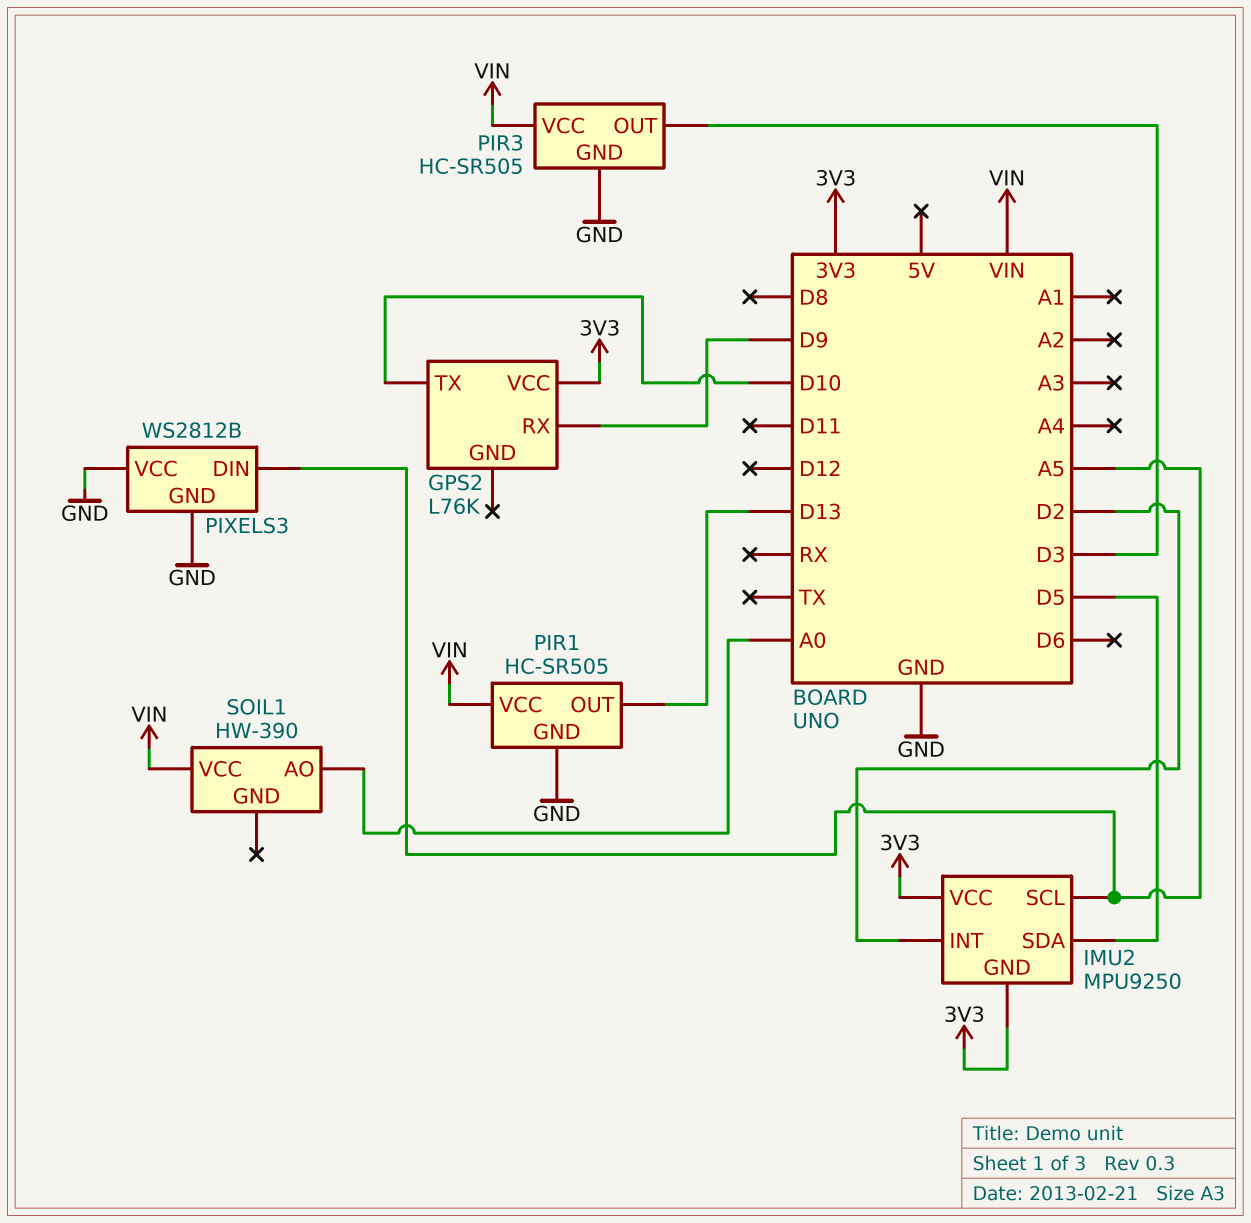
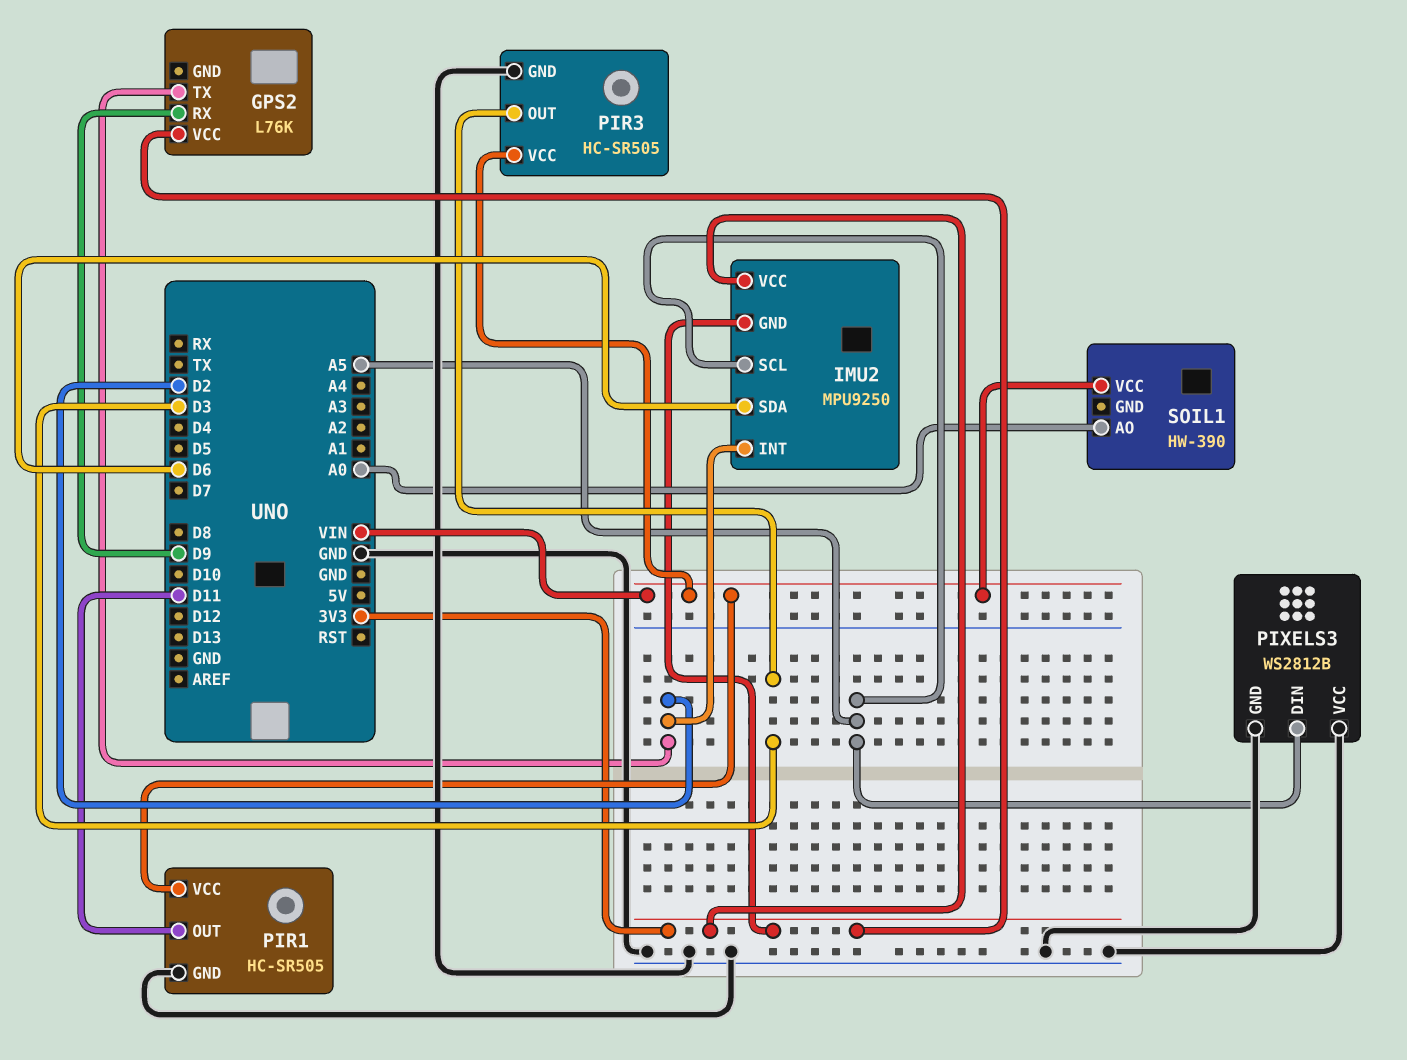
GPS2 pin TX: D10 -> D2
IMU2 pin SDA: D5 -> D6
PIR1 pin OUT: D13 -> D11

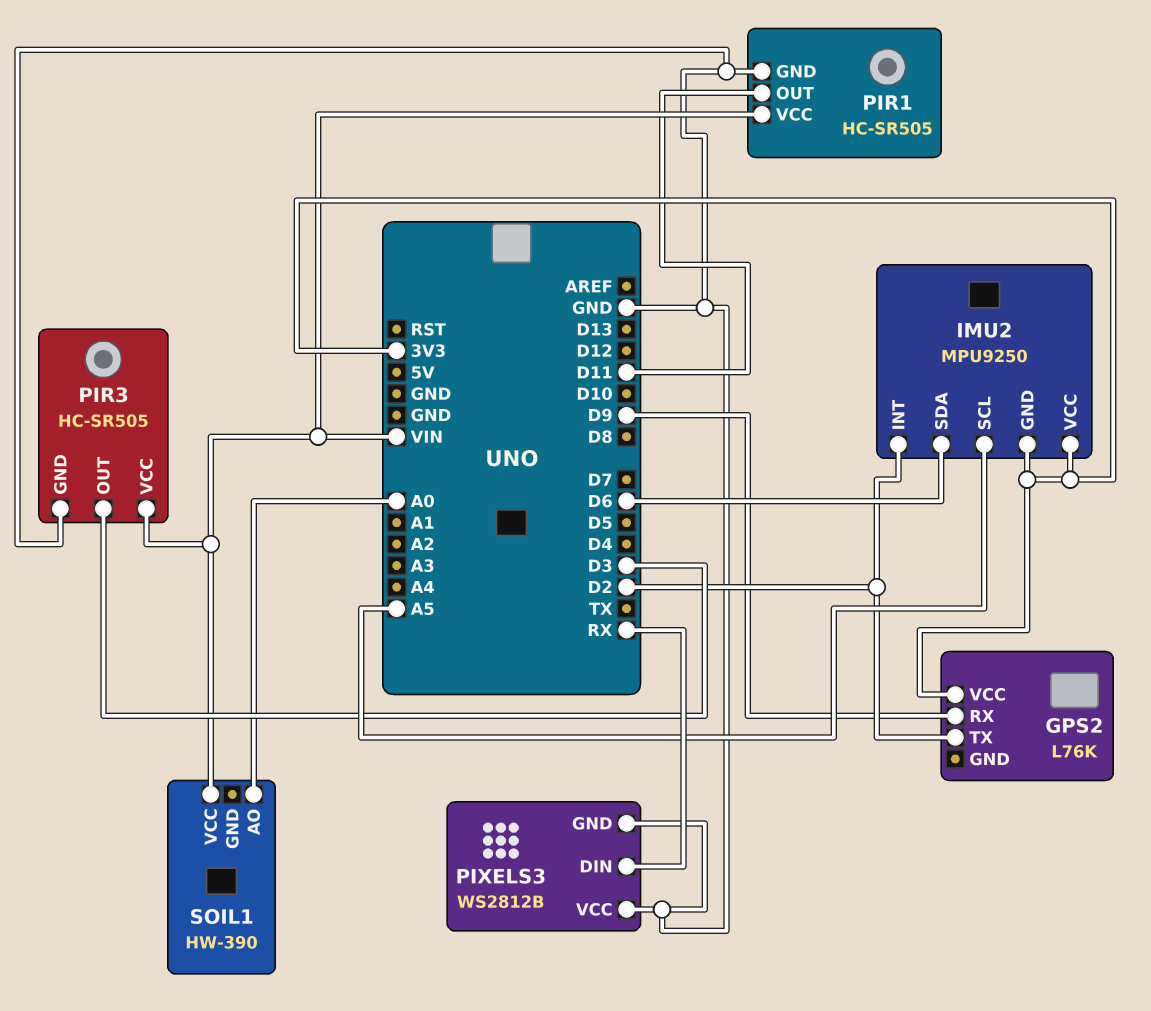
PIXELS3 pin DIN: A5 -> RX

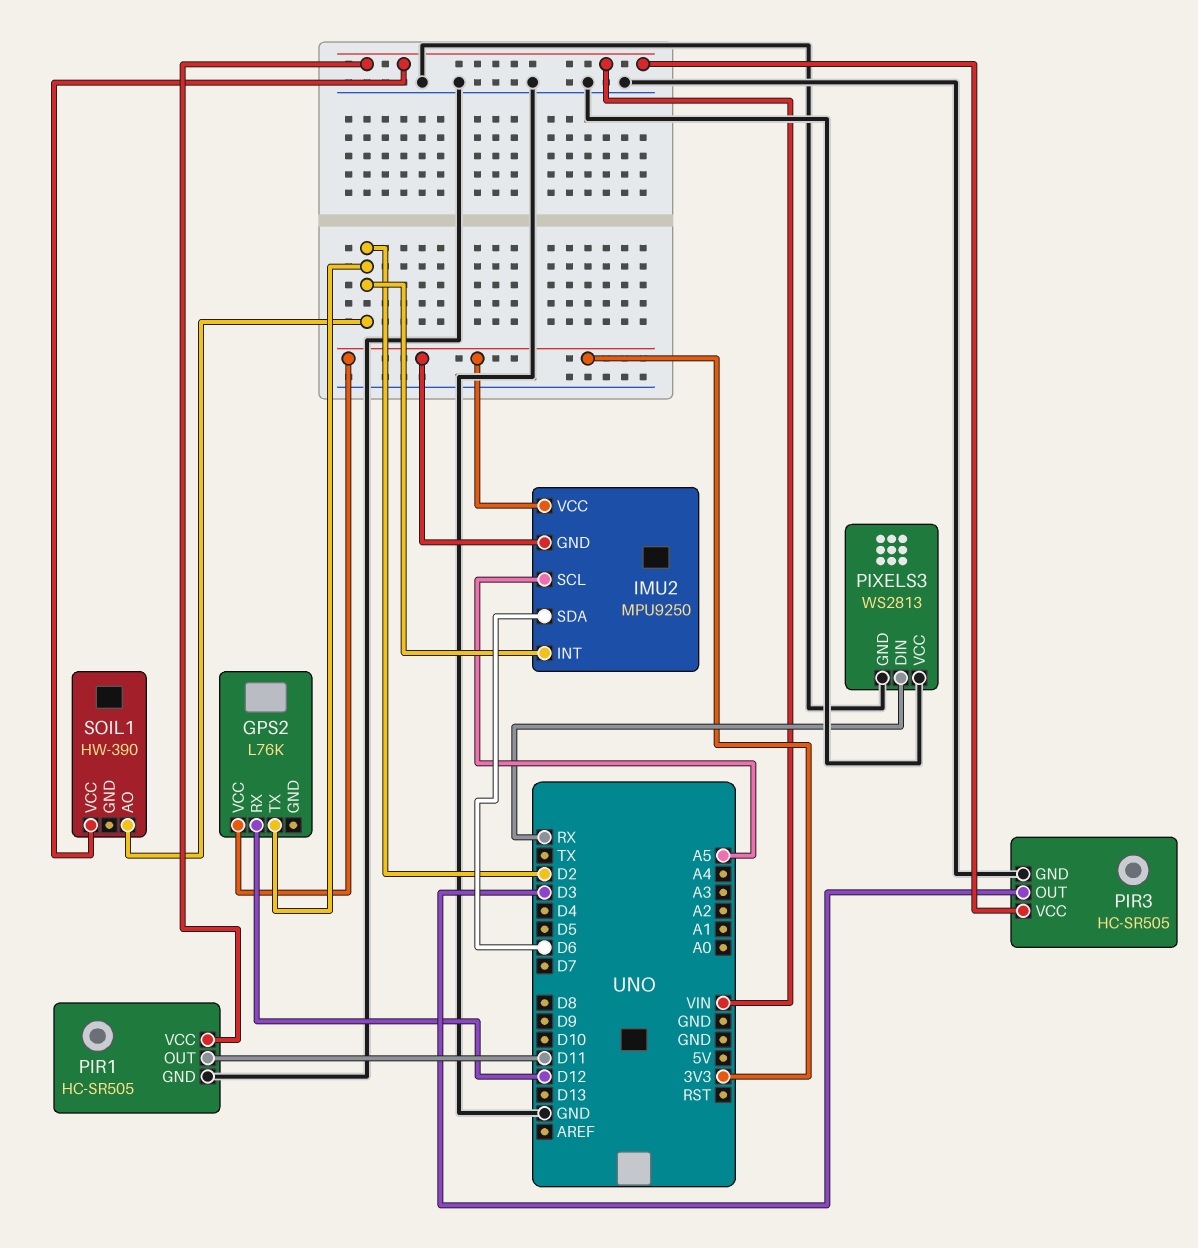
GPS2 pin RX: D9 -> D12
PIXELS3: WS2812B -> WS2813
SOIL1 pin AO: A0 -> D2

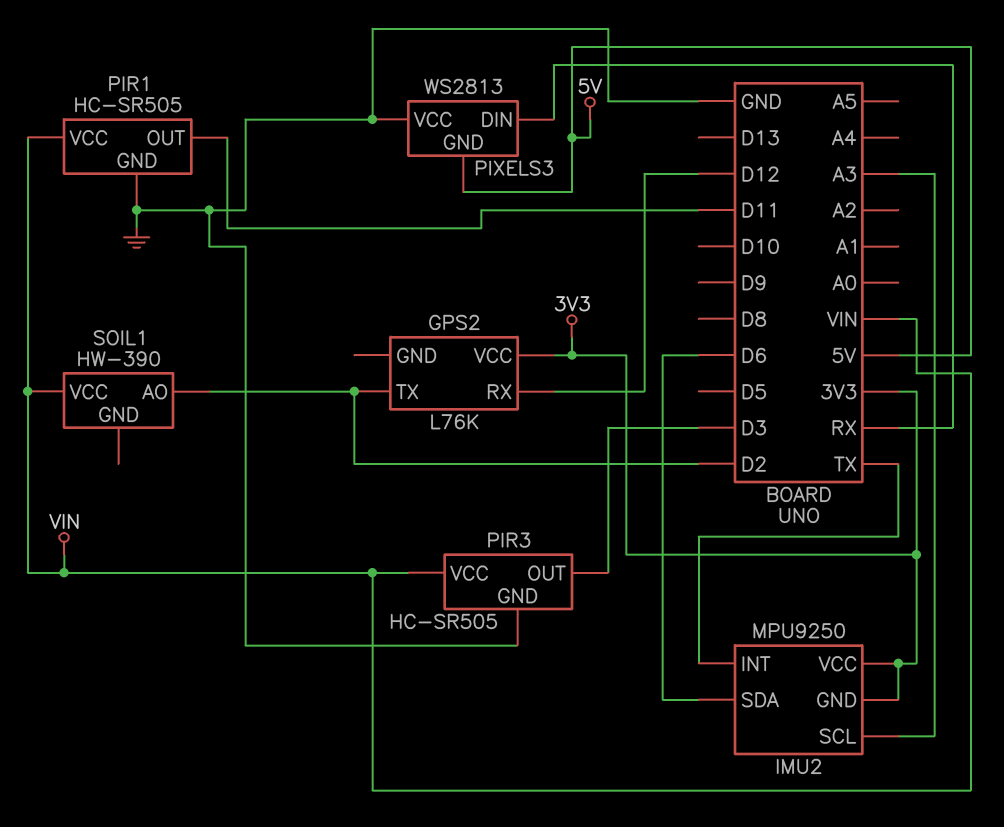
IMU2 pin INT: D2 -> TX
IMU2 pin SCL: A5 -> A3
PIXELS3 pin GND: GND -> 5V

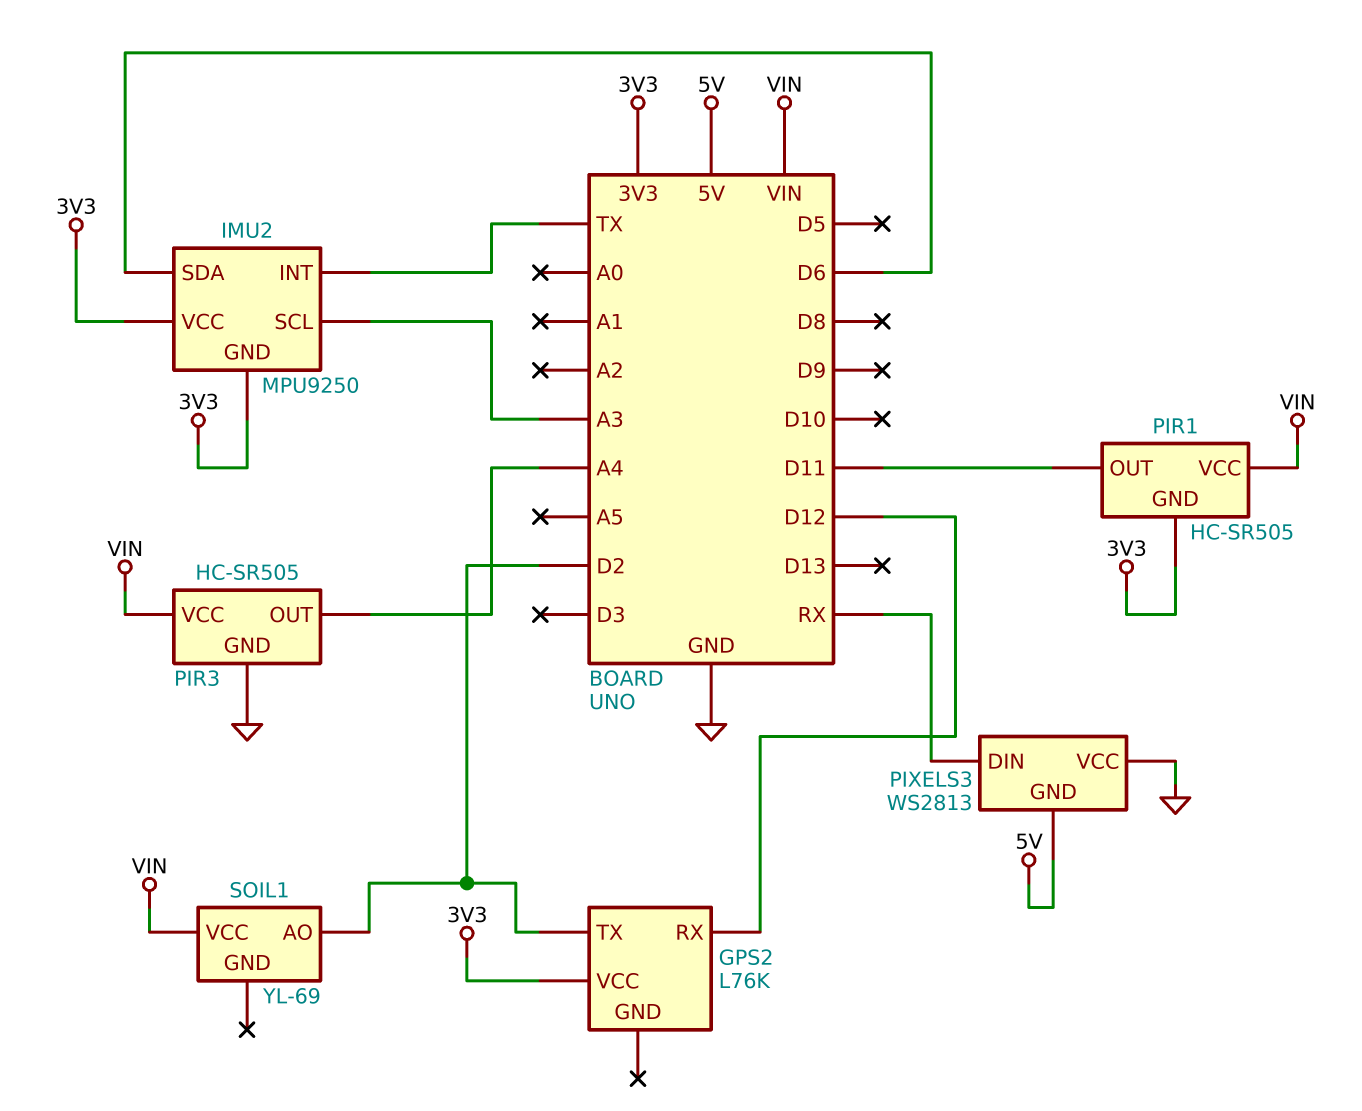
PIR1 pin GND: GND -> 3V3
PIR3 pin OUT: D3 -> A4
SOIL1: HW-390 -> YL-69

